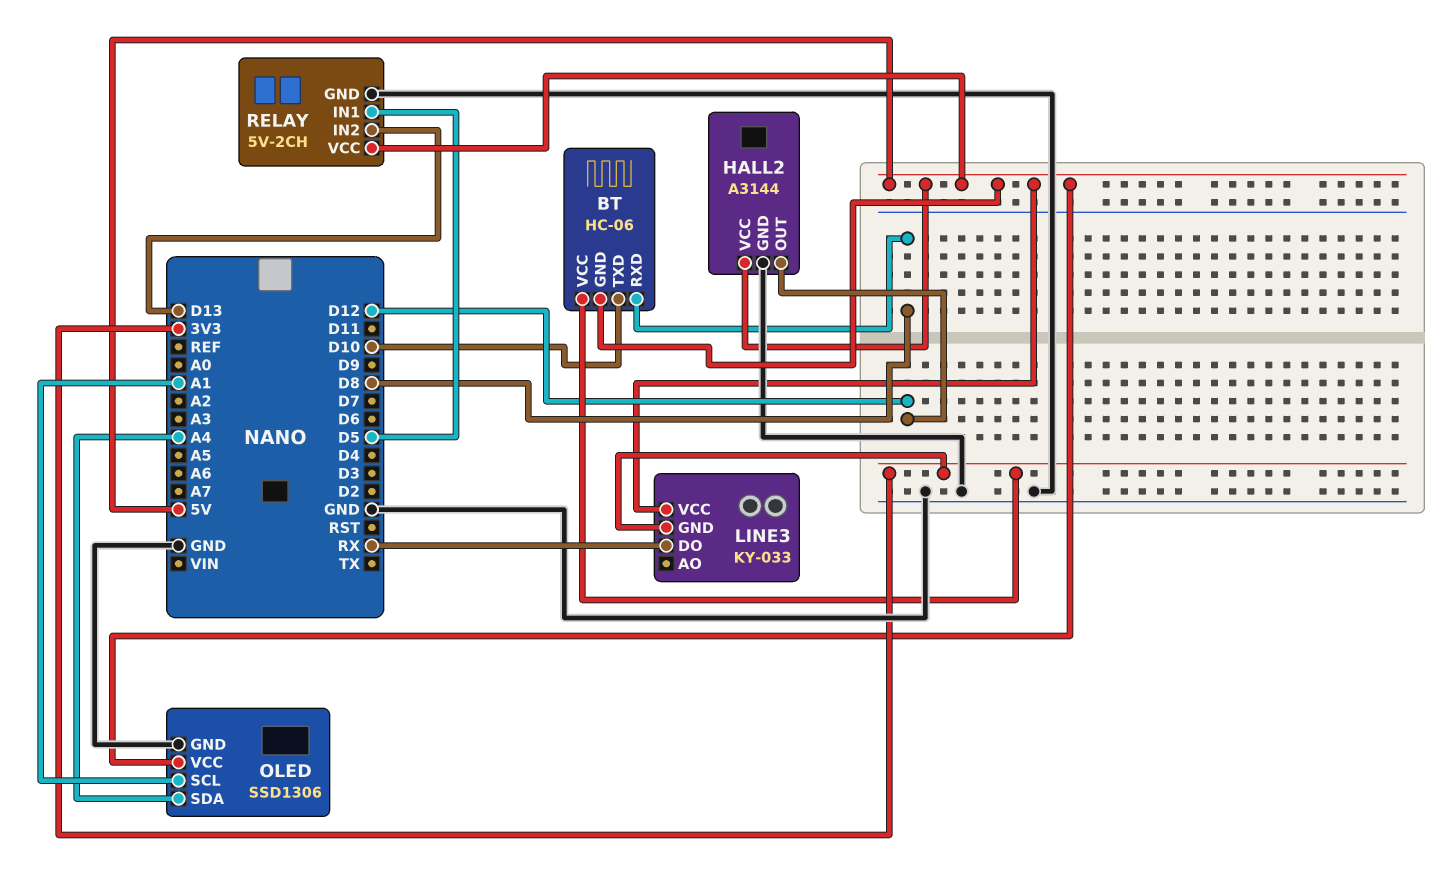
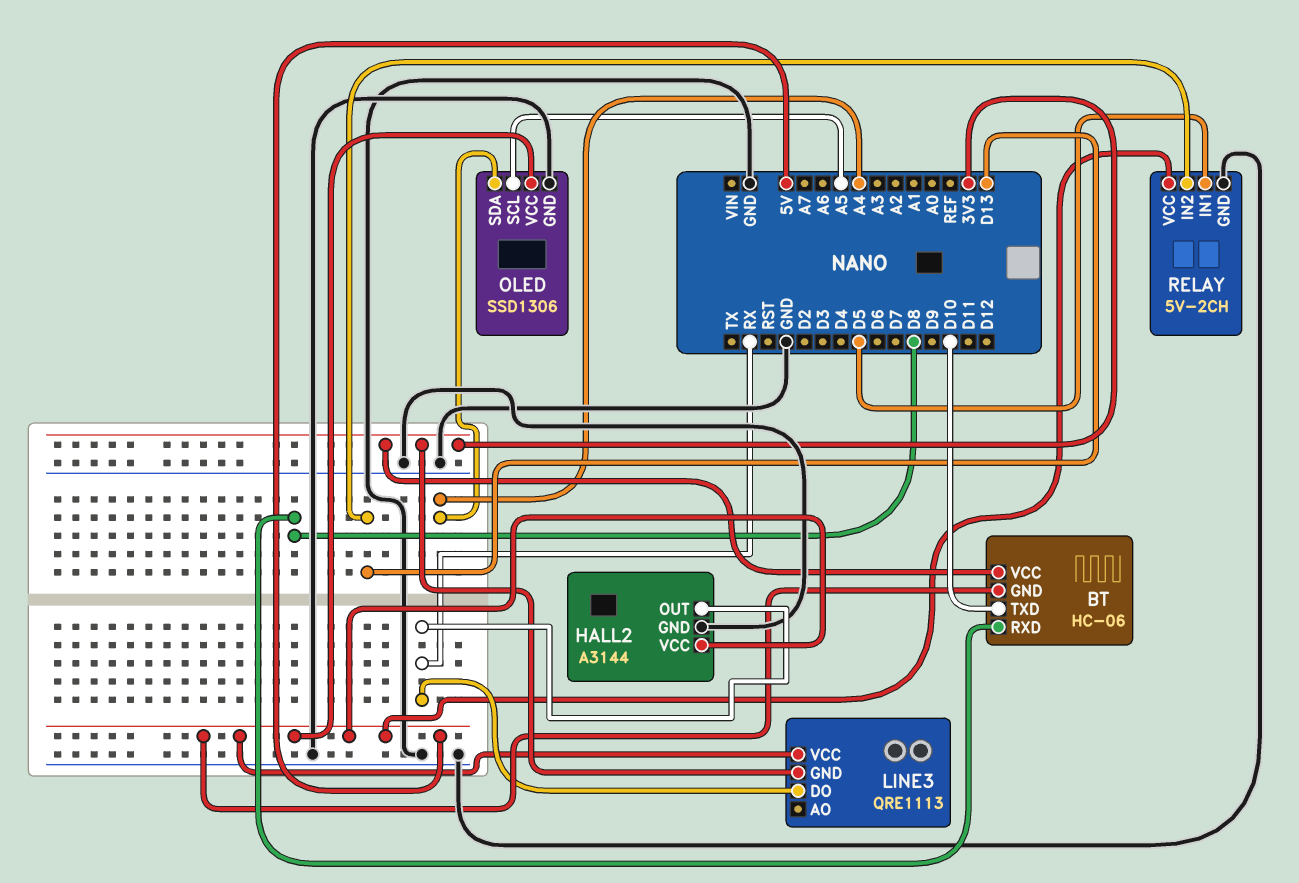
HALL2 pin OUT: D12 -> RX
LINE3: KY-033 -> QRE1113
OLED pin SCL: A1 -> A5

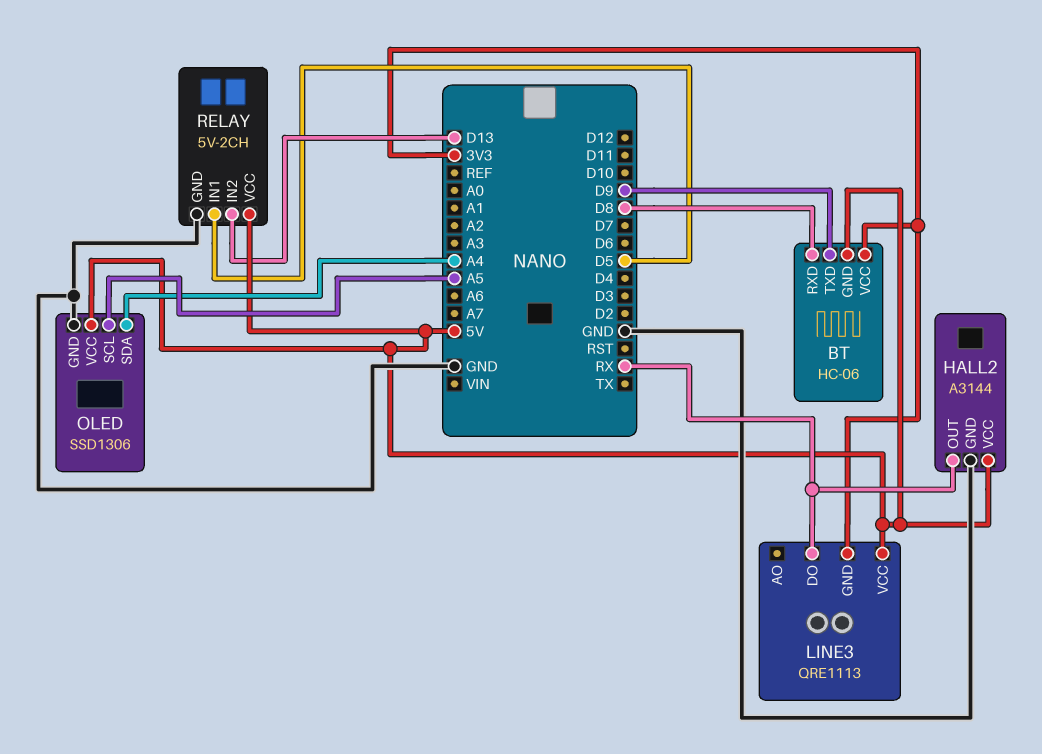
BT pin TXD: D10 -> D9

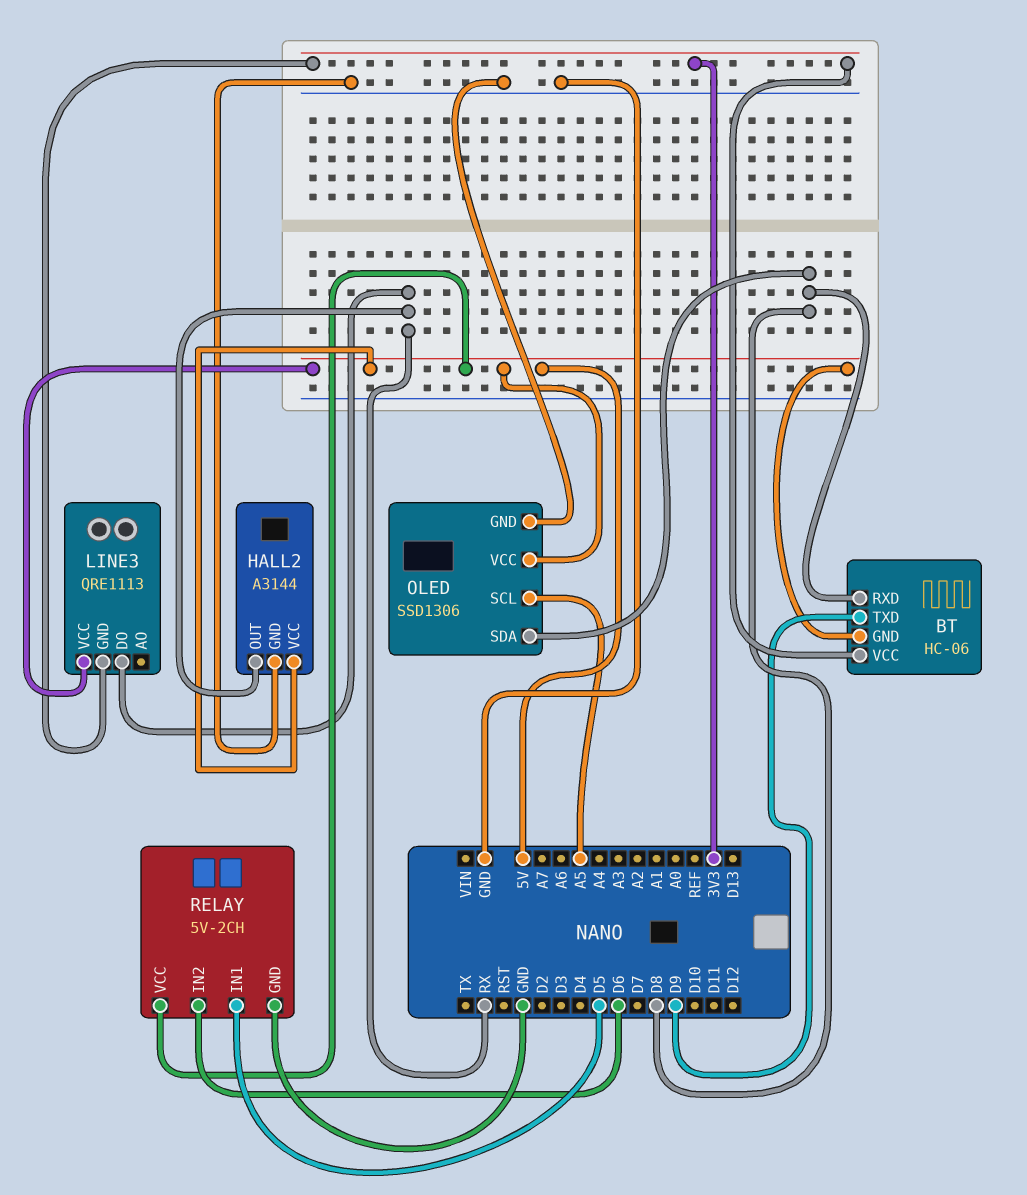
OLED pin SDA: A4 -> D8
RELAY pin IN2: D13 -> D6

